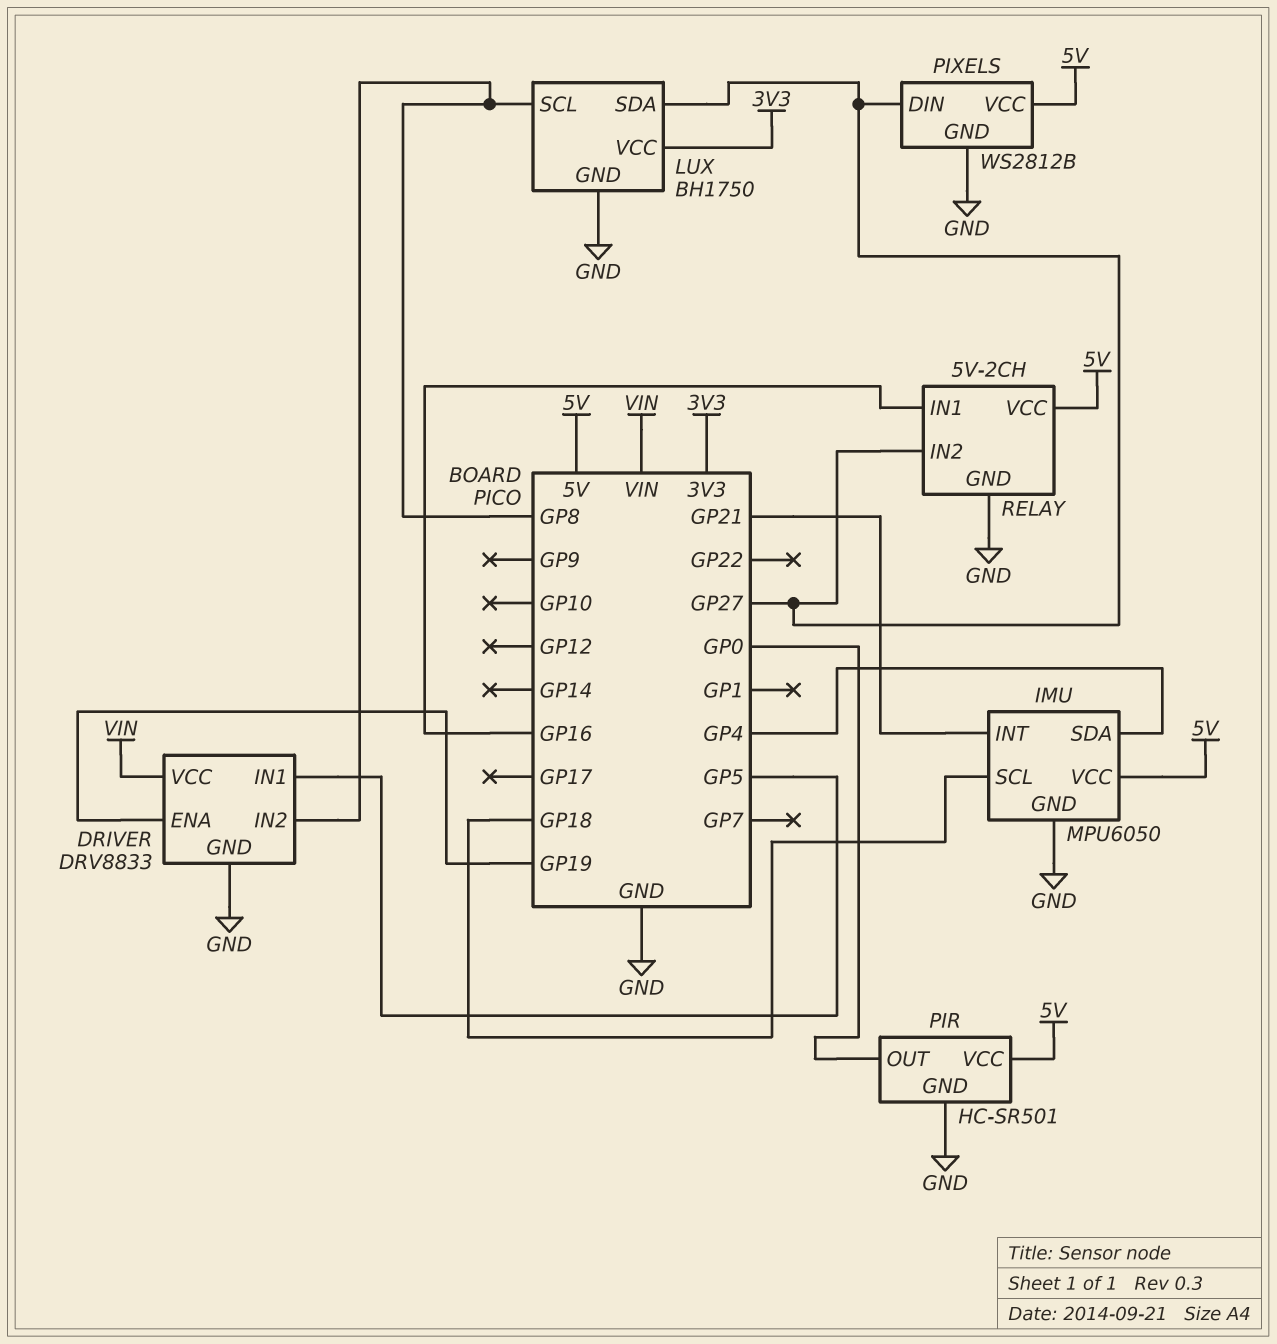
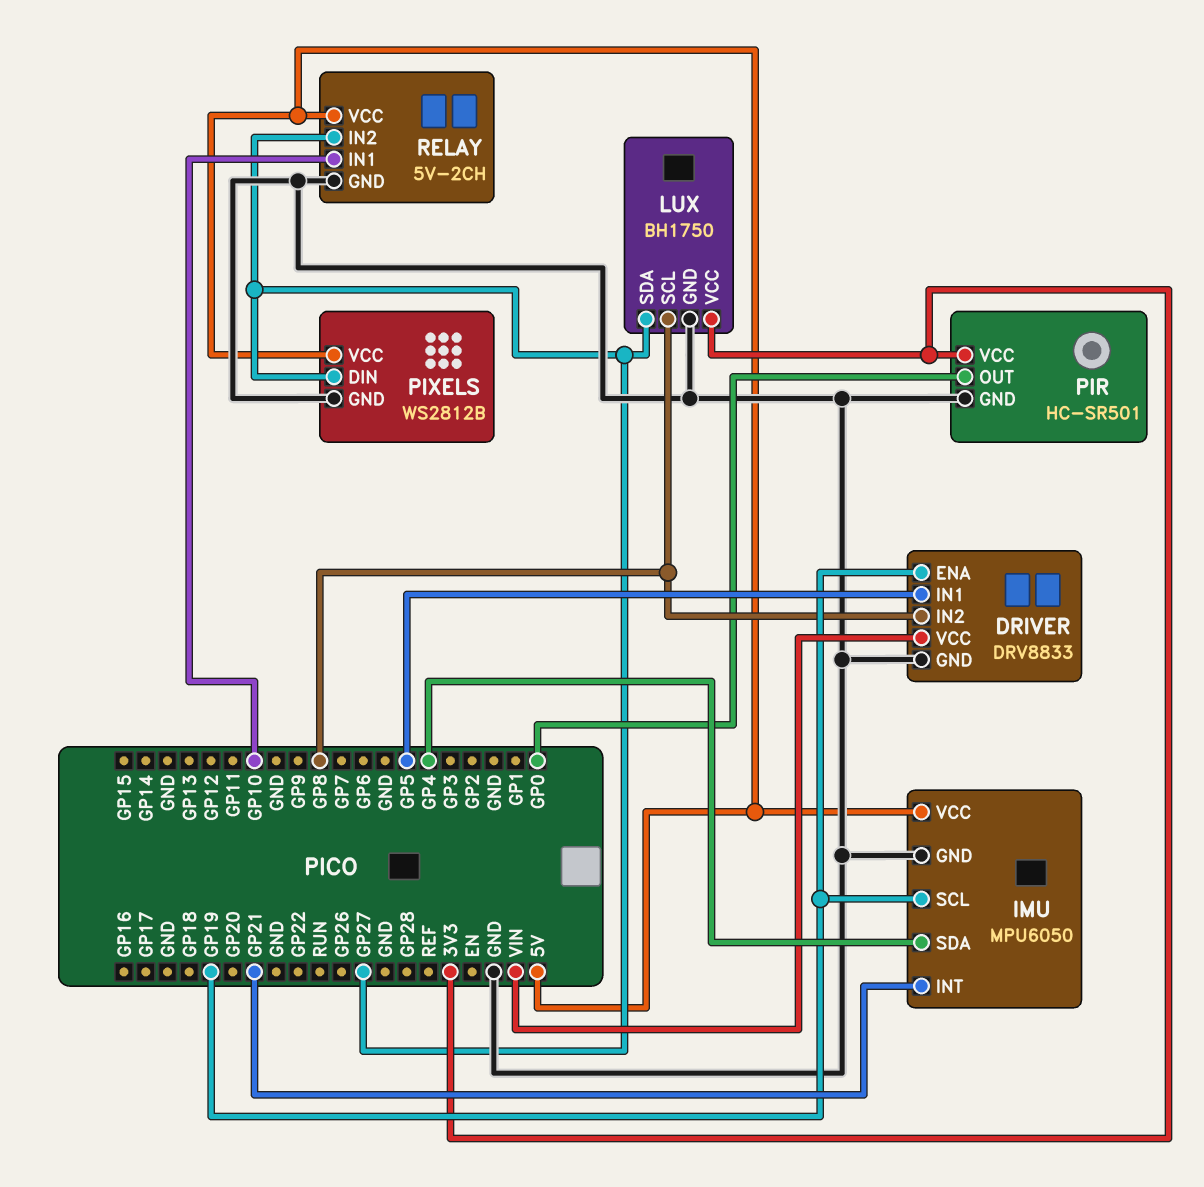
IMU pin SCL: GP18 -> GP19
PIR pin VCC: 5V -> 3V3
RELAY pin IN1: GP16 -> GP10

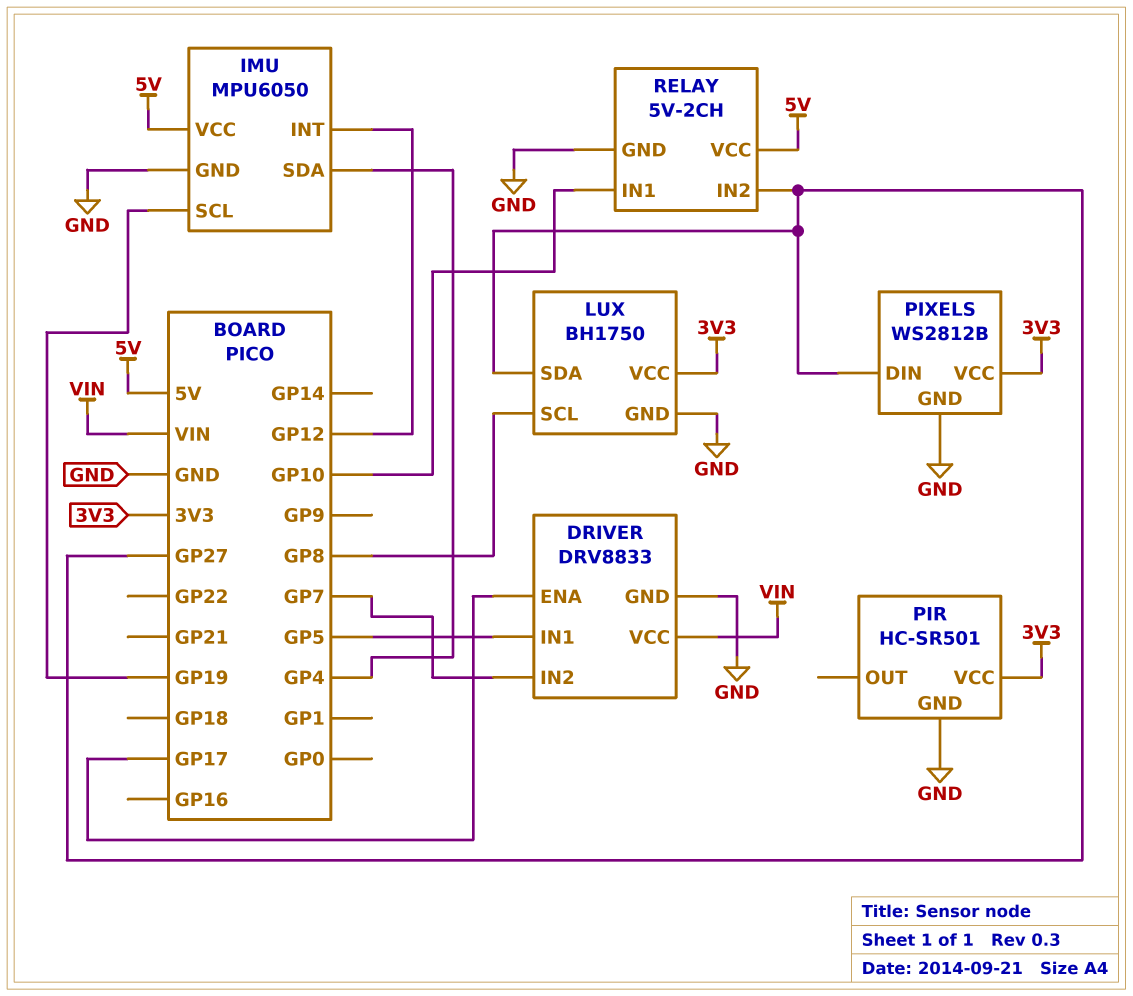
DRIVER pin ENA: GP19 -> GP17
DRIVER pin IN2: GP8 -> GP7
IMU pin INT: GP21 -> GP12
PIR pin OUT: GP0 -> none
PIXELS pin VCC: 5V -> 3V3

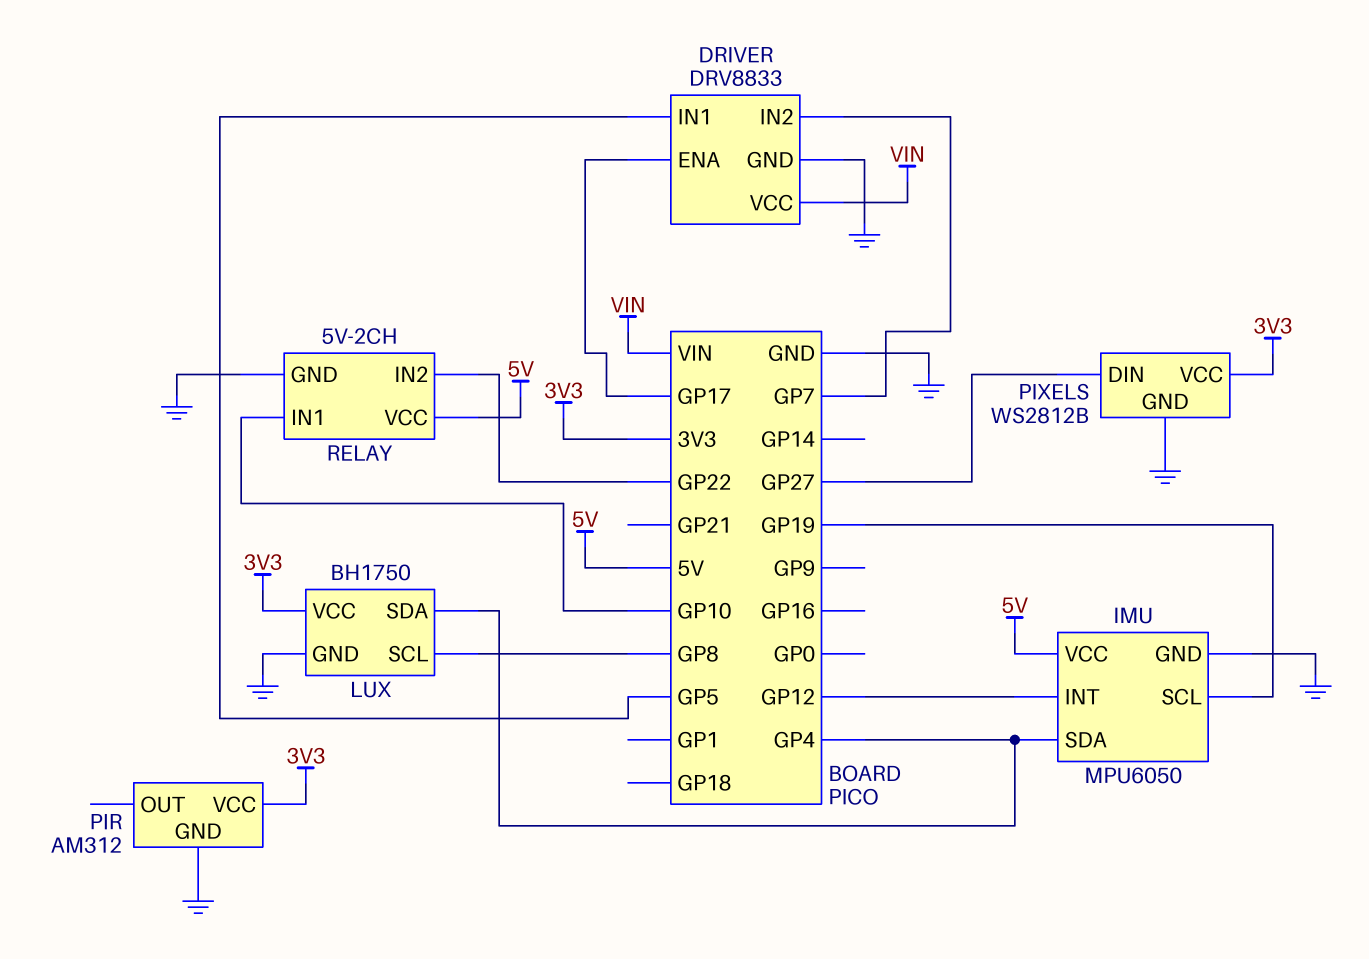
LUX pin SDA: GP27 -> GP4
PIR: HC-SR501 -> AM312
RELAY pin IN2: GP27 -> GP22

